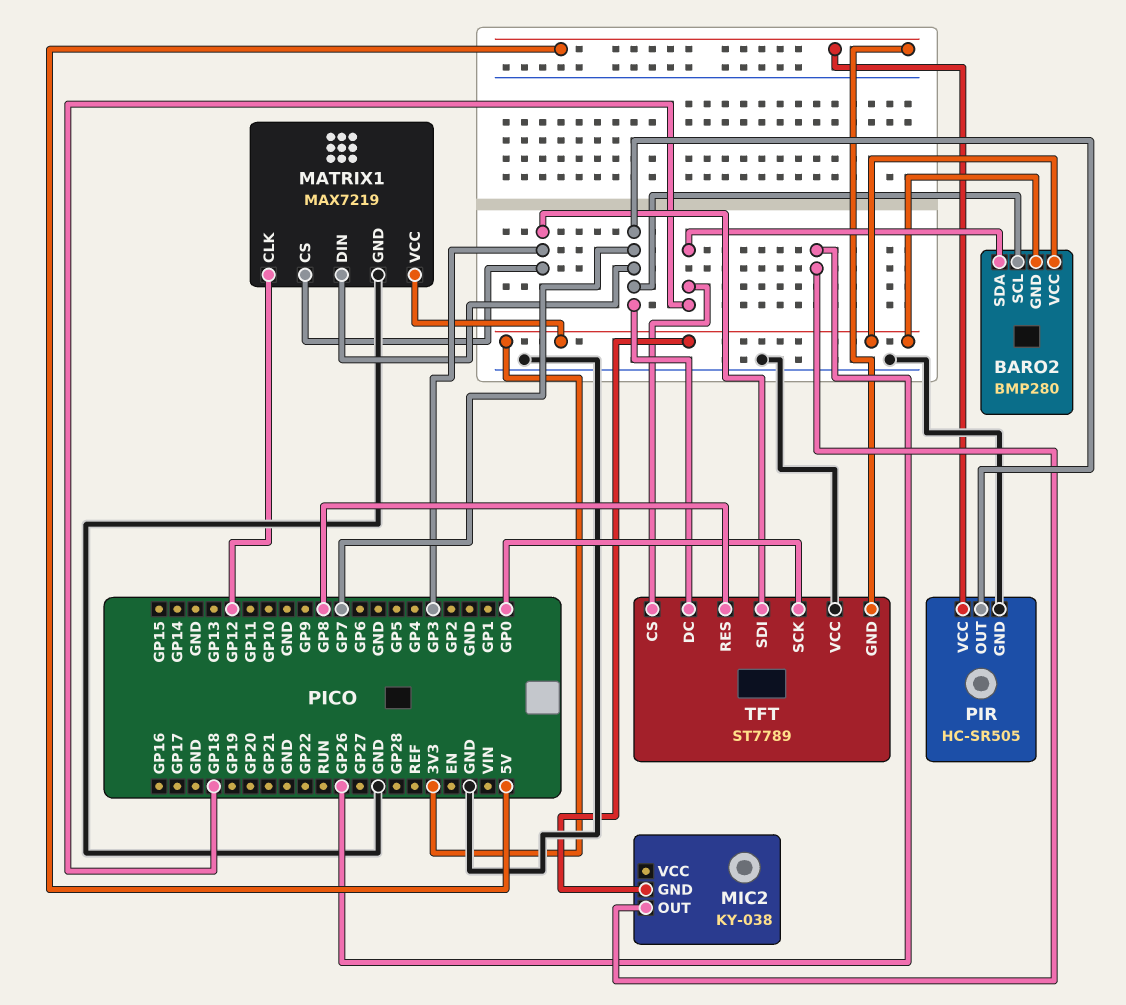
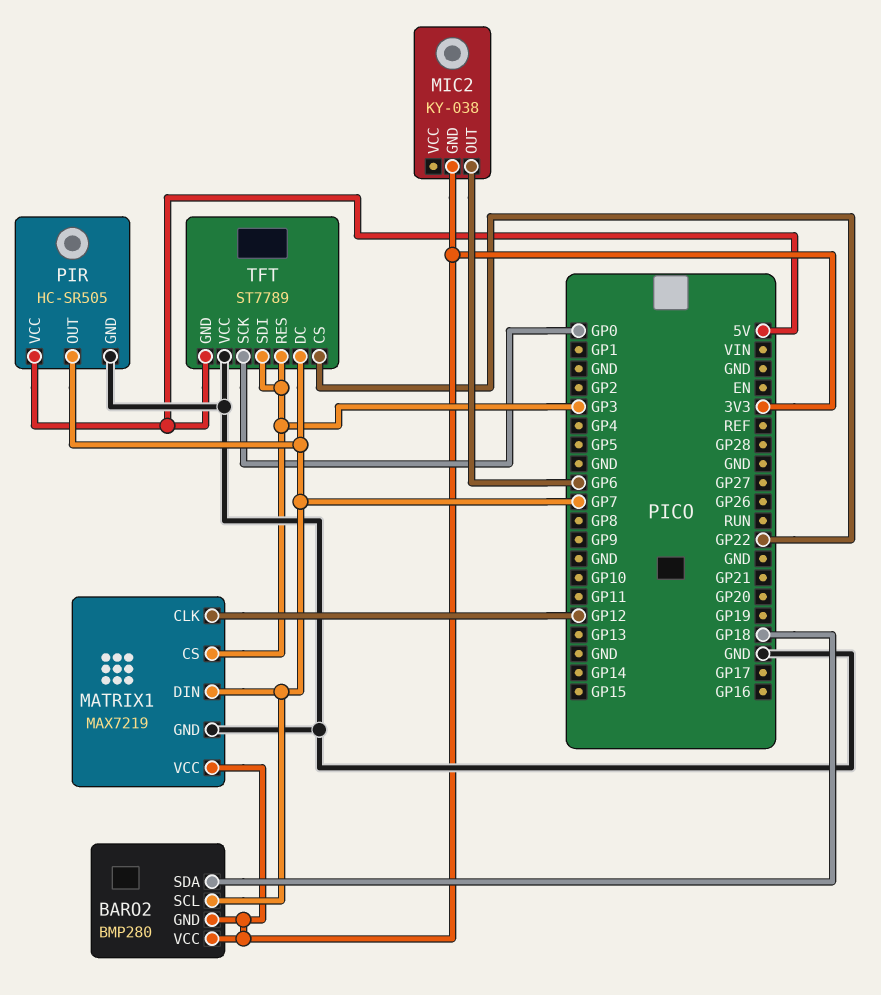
MIC2 pin OUT: GP26 -> GP6
TFT pin CS: GP18 -> GP22
TFT pin RES: GP8 -> GP3

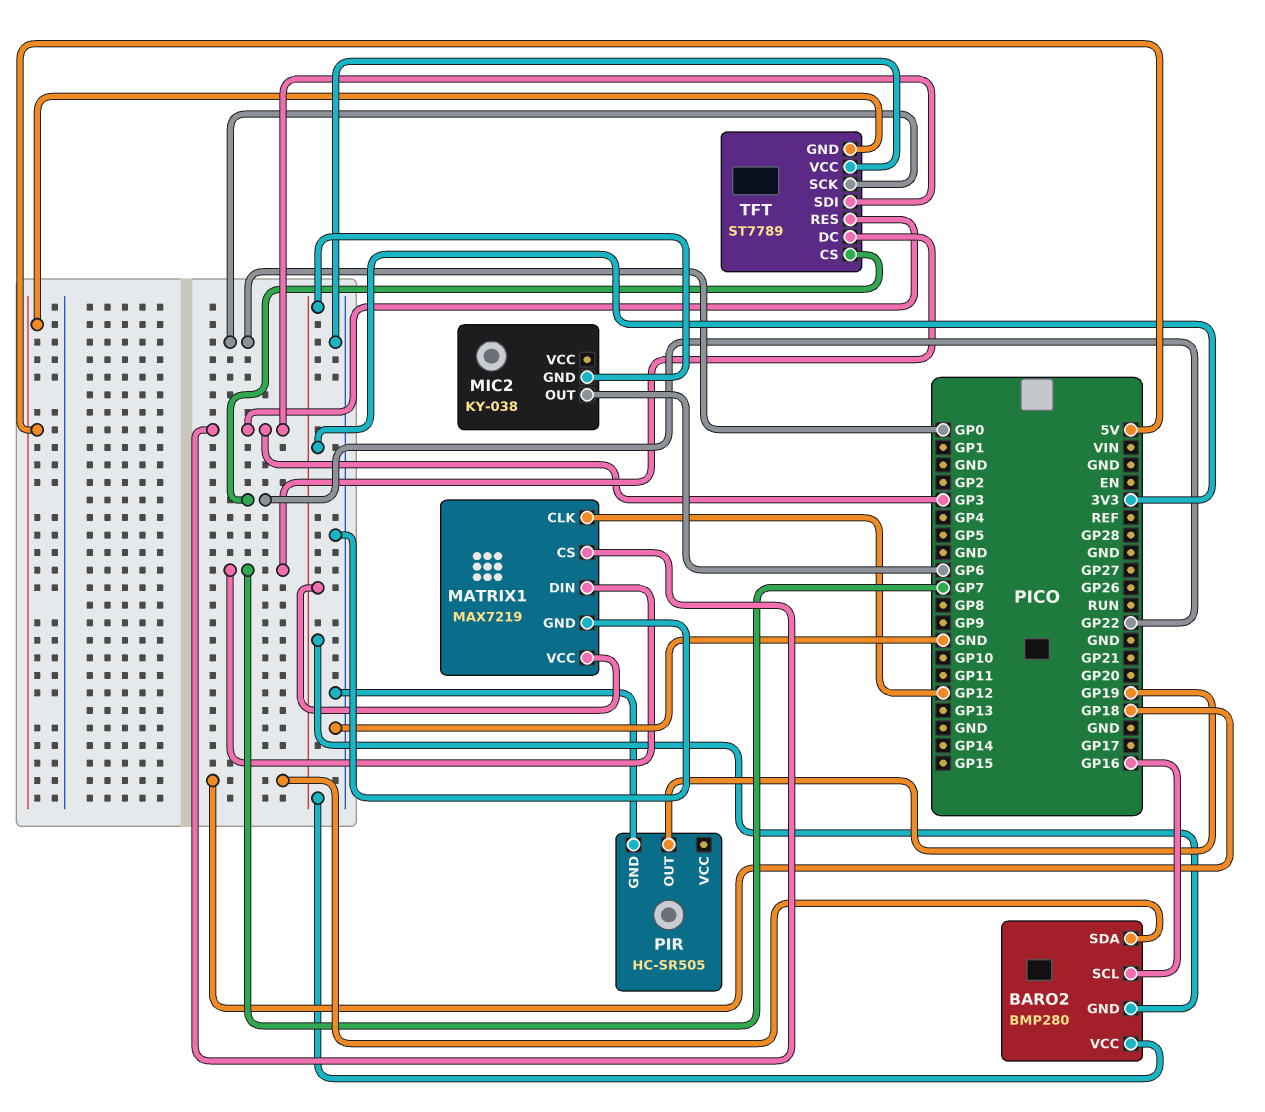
BARO2 pin SCL: GP7 -> GP16
PIR pin OUT: GP7 -> GP19
PIR pin VCC: 5V -> none

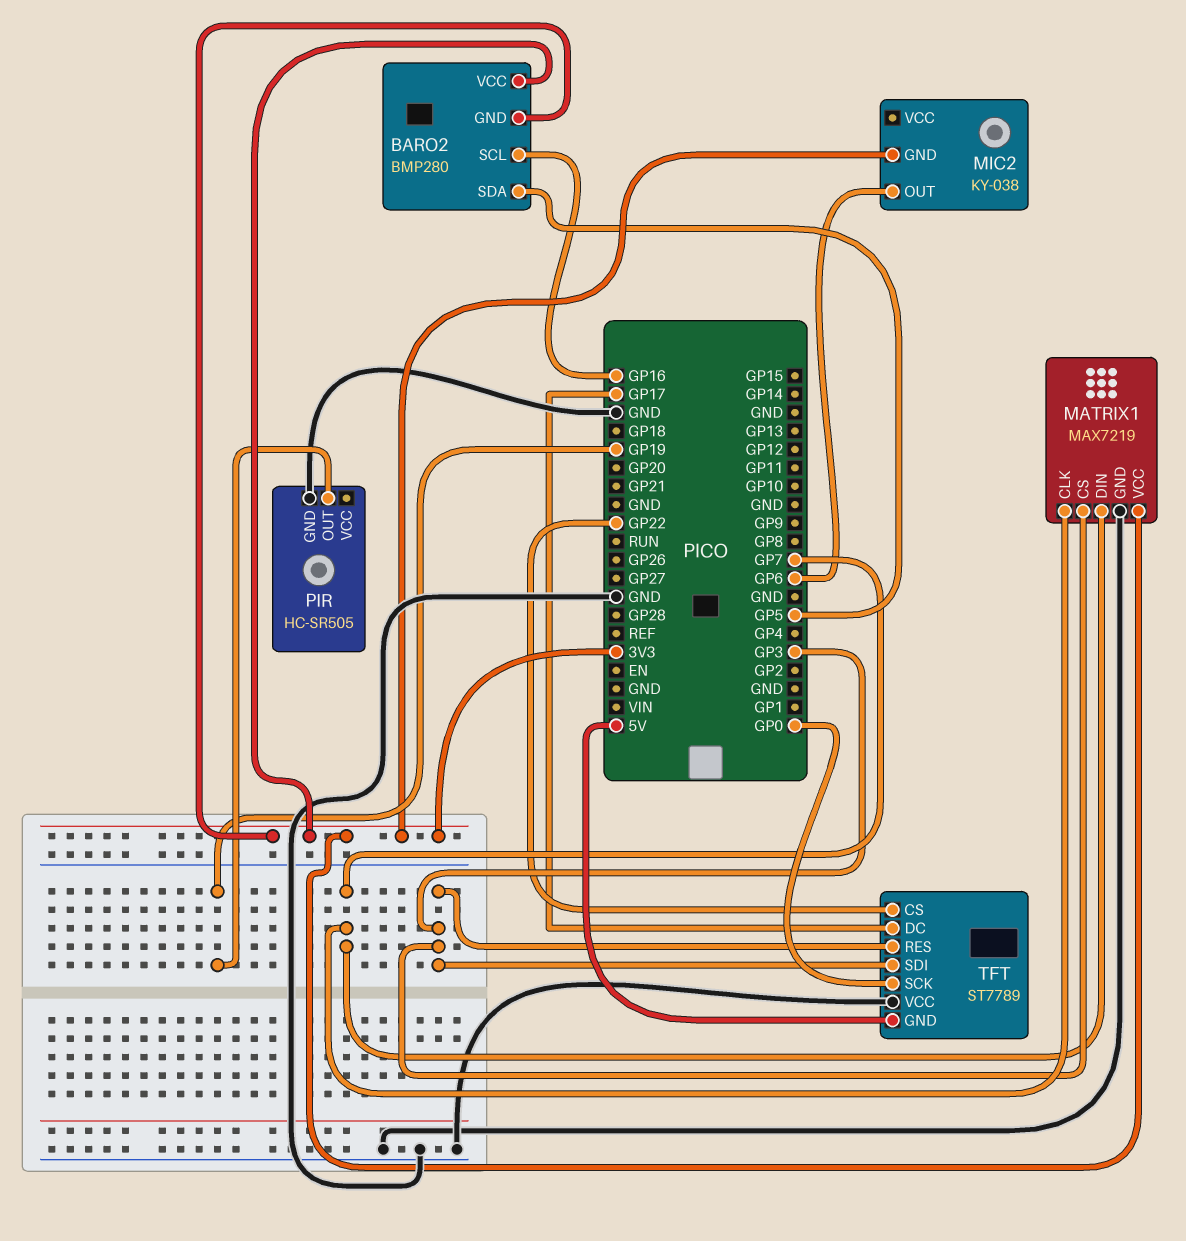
BARO2 pin SDA: GP18 -> GP5
MATRIX1 pin CLK: GP12 -> GP7
TFT pin DC: GP7 -> GP17

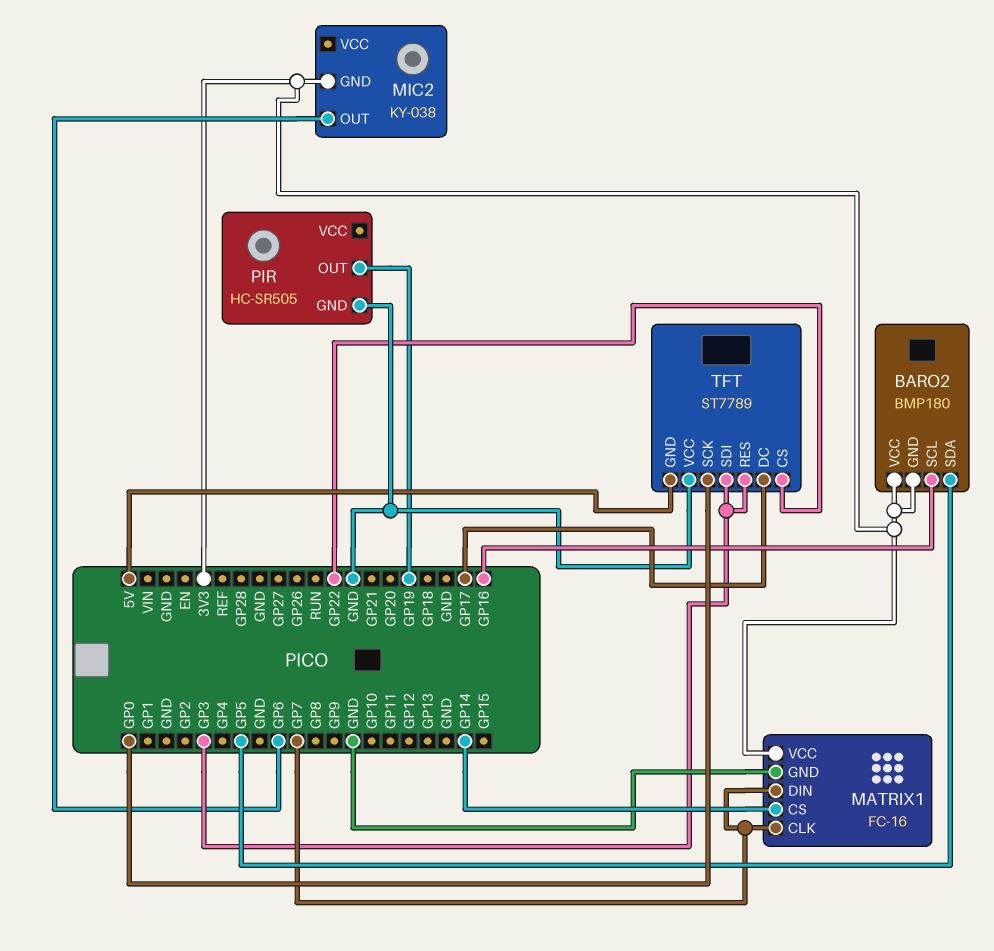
BARO2: BMP280 -> BMP180
MATRIX1: MAX7219 -> FC-16
MATRIX1 pin CS: GP3 -> GP14

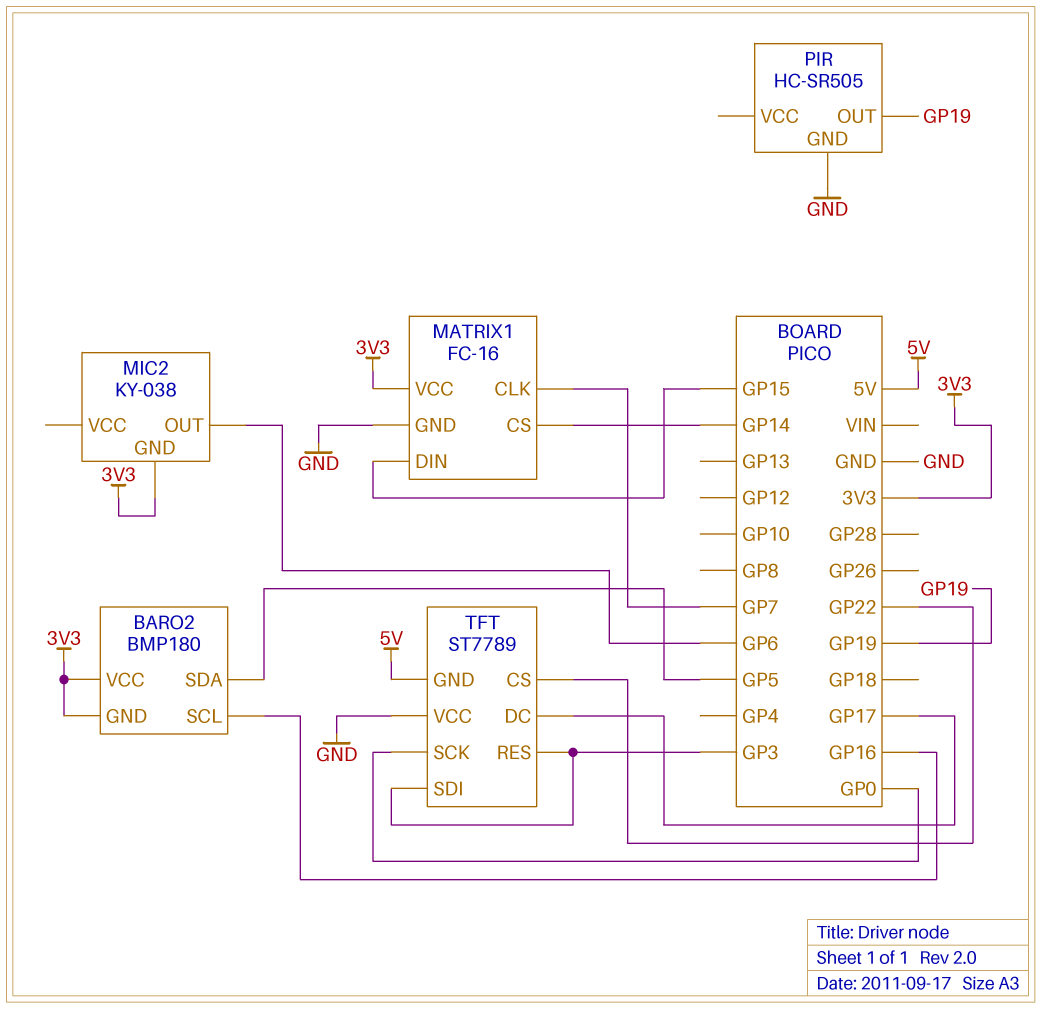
MATRIX1 pin DIN: GP7 -> GP15

